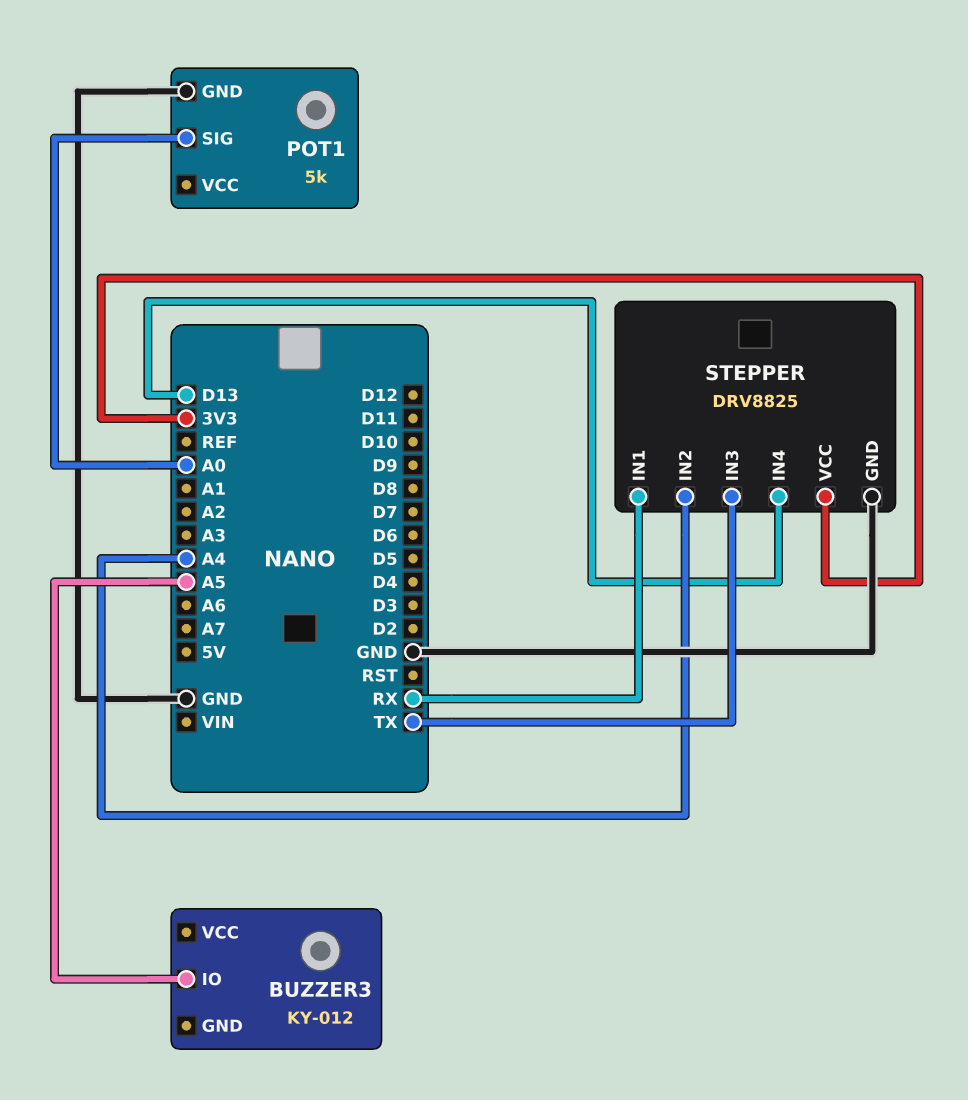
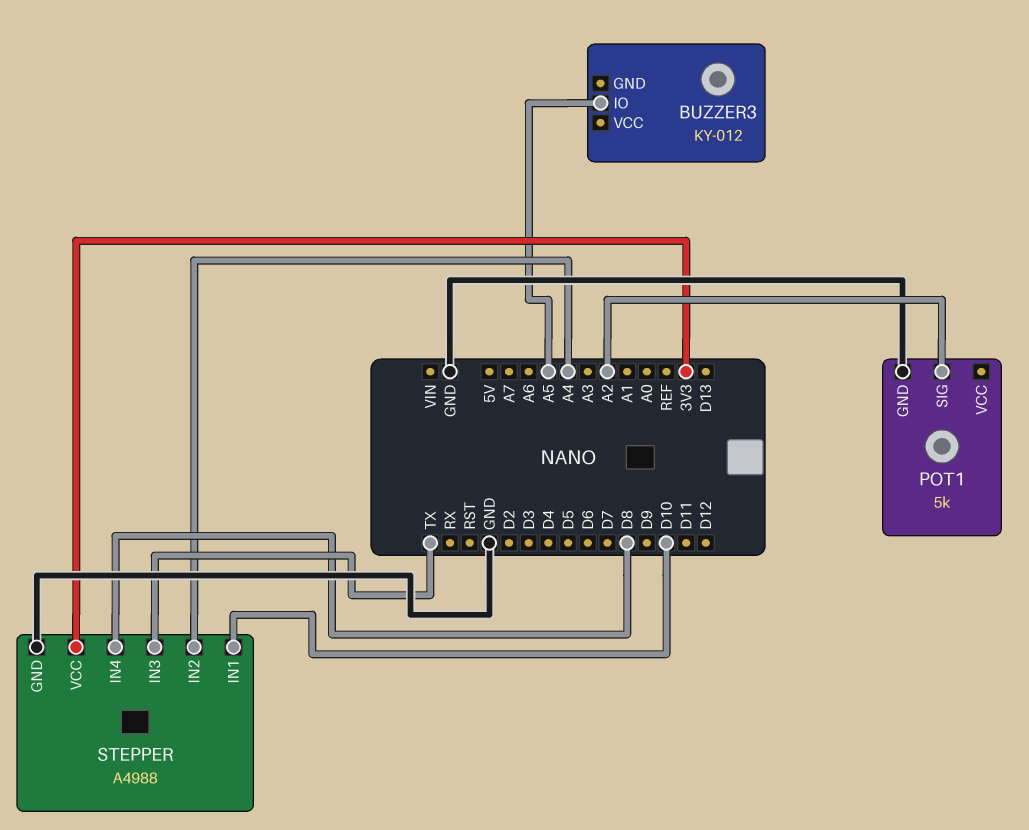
POT1 pin SIG: A0 -> A2
STEPPER: DRV8825 -> A4988
STEPPER pin IN1: RX -> D10
STEPPER pin IN4: D13 -> D8

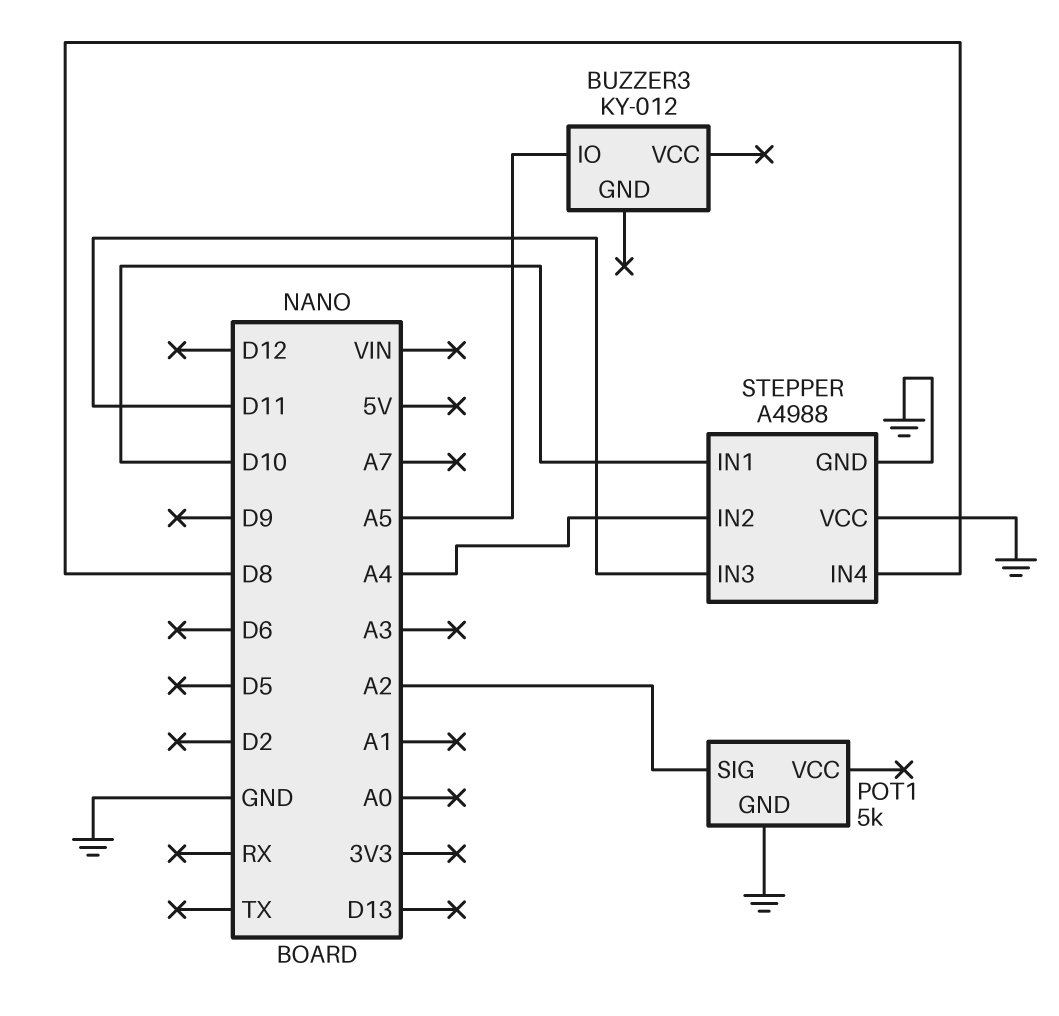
STEPPER pin IN3: TX -> D11
STEPPER pin VCC: 3V3 -> GND

